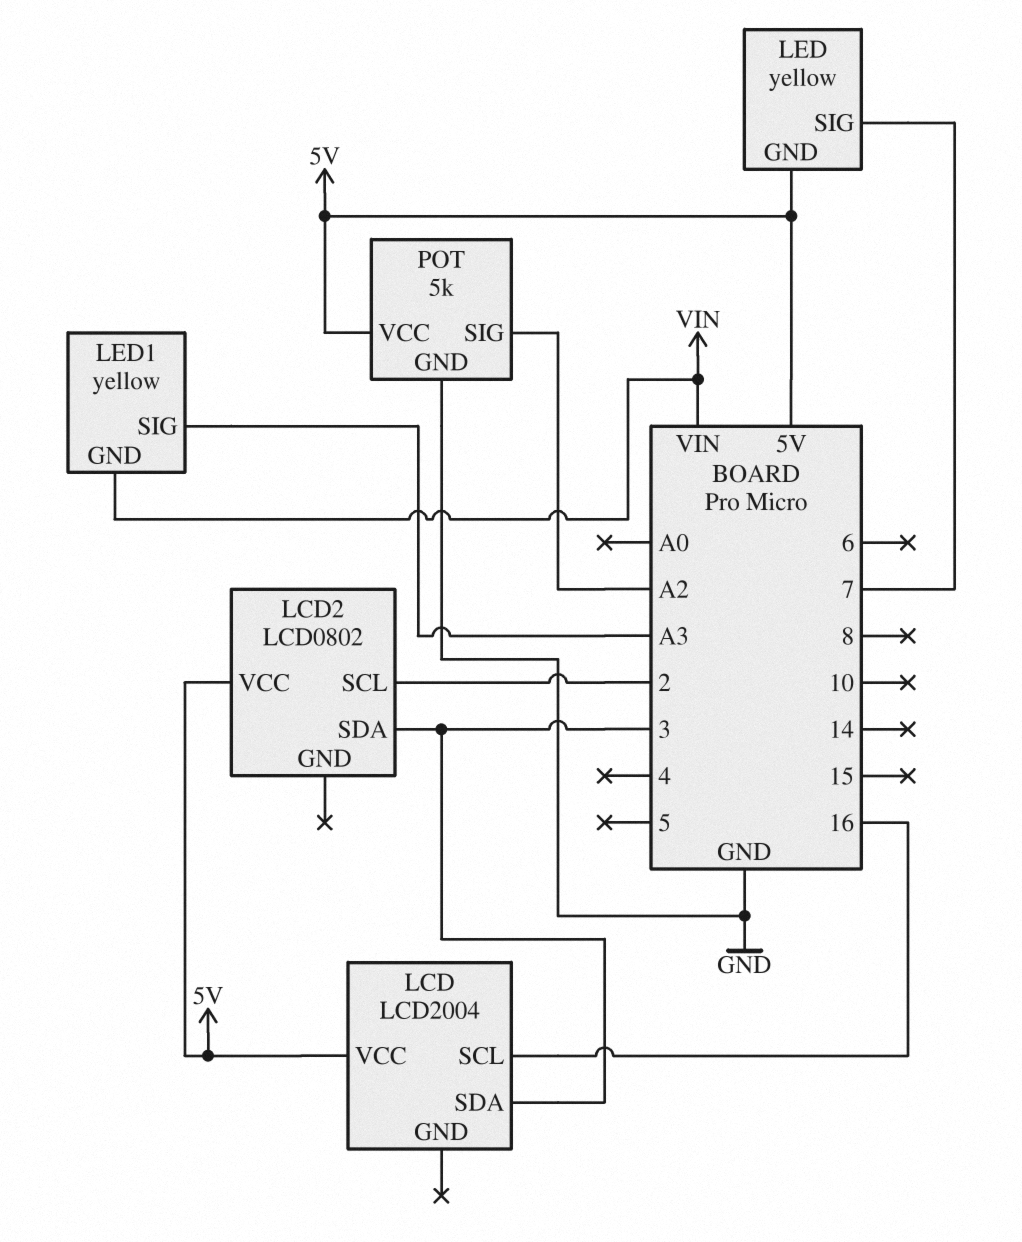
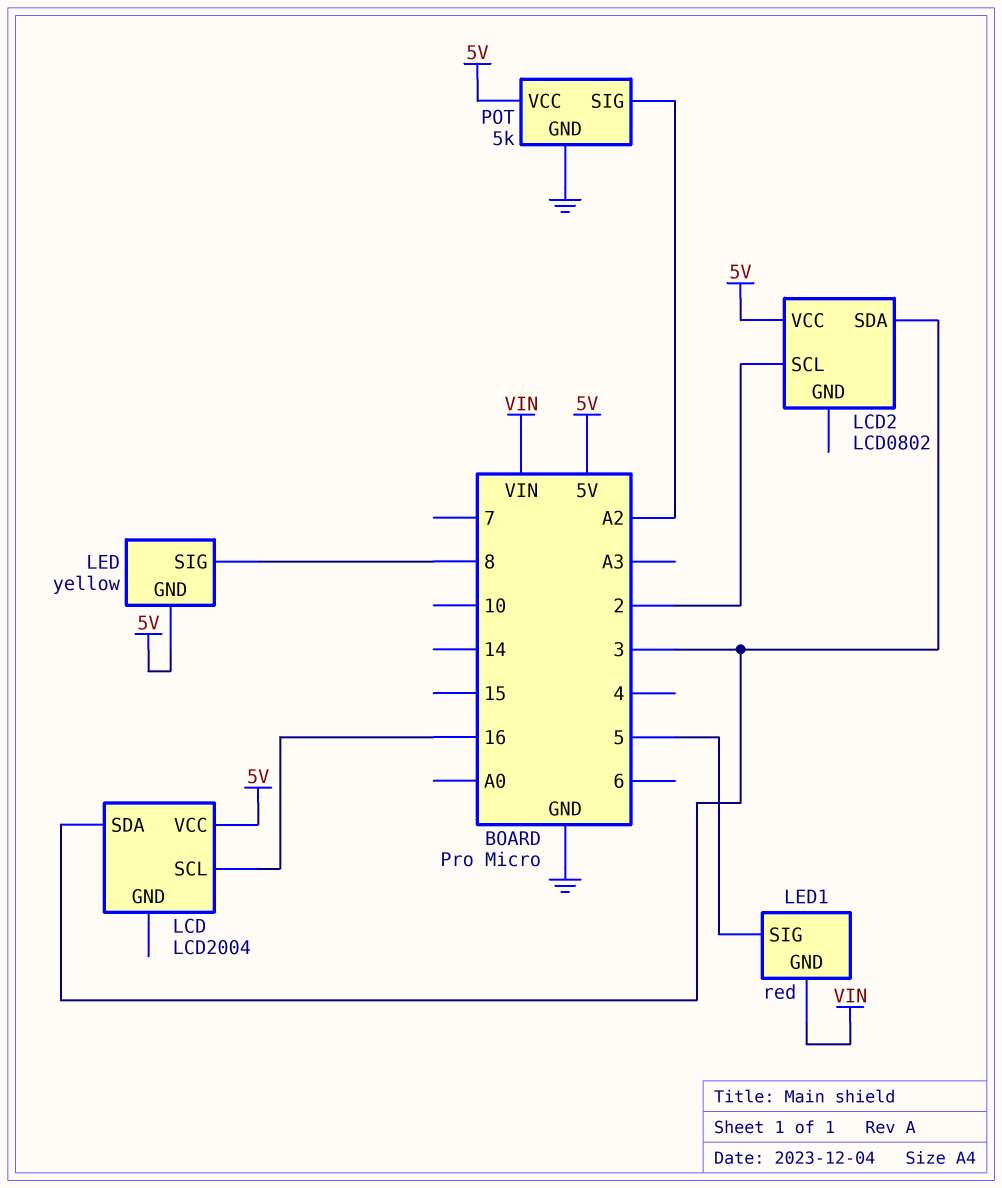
LED pin SIG: 7 -> 8
LED1: yellow -> red
LED1 pin SIG: A3 -> 5

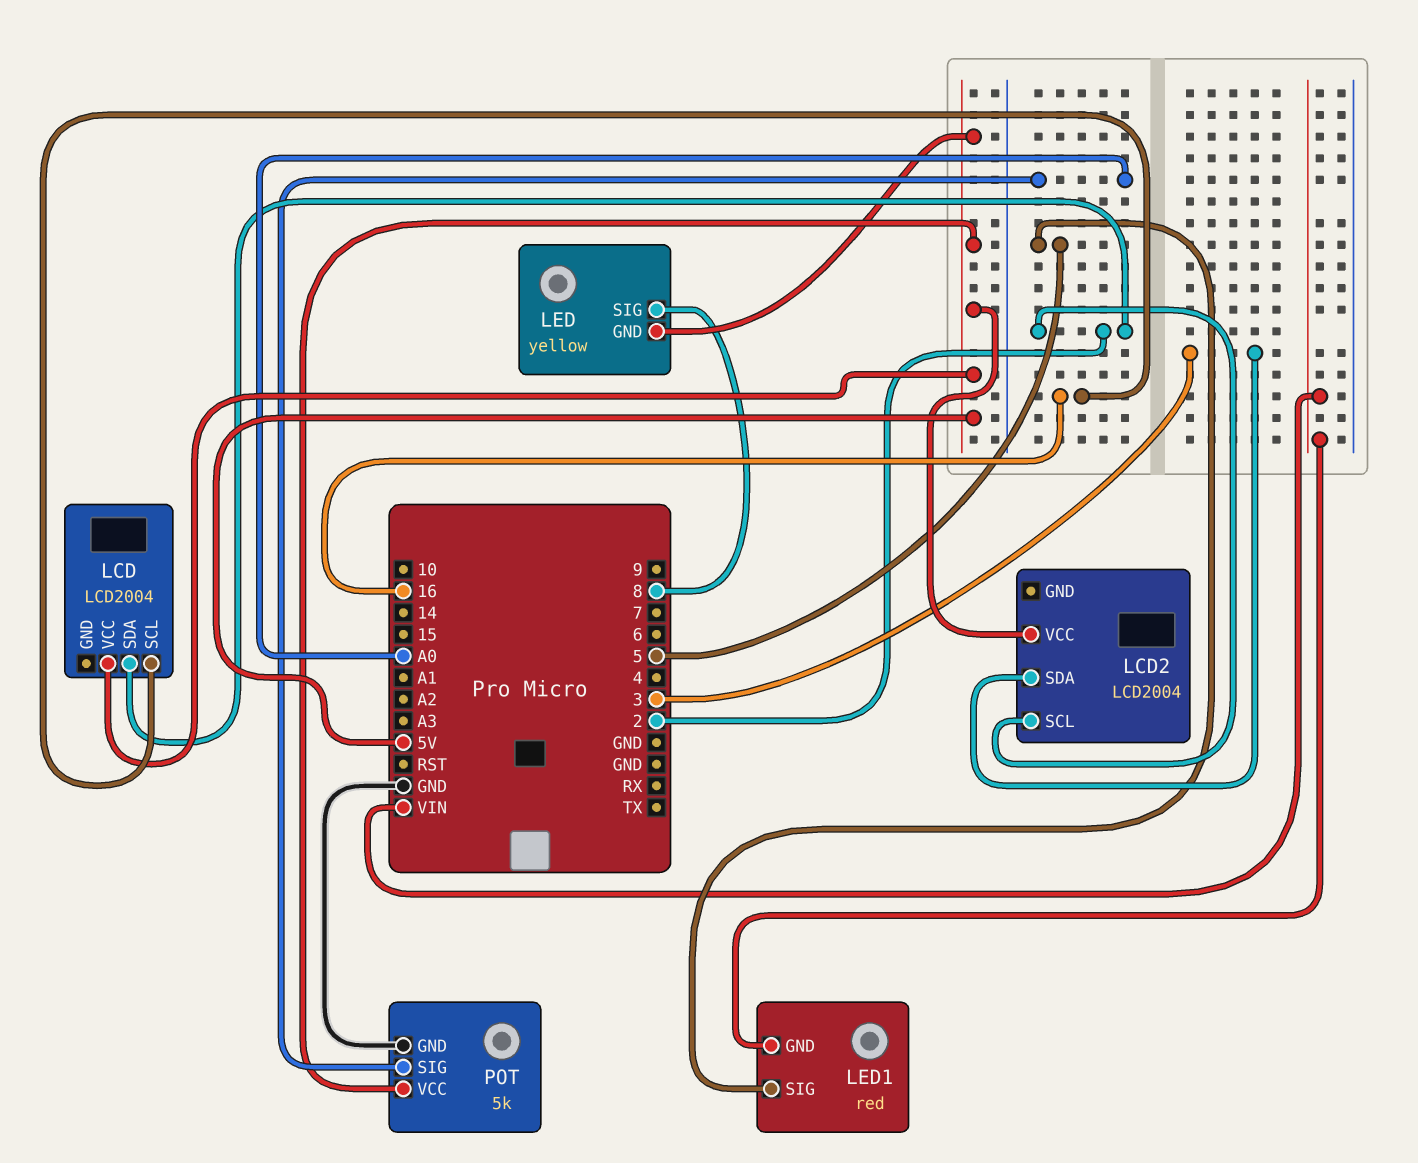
LCD pin SDA: 3 -> 2
LCD2: LCD0802 -> LCD2004
POT pin SIG: A2 -> A0

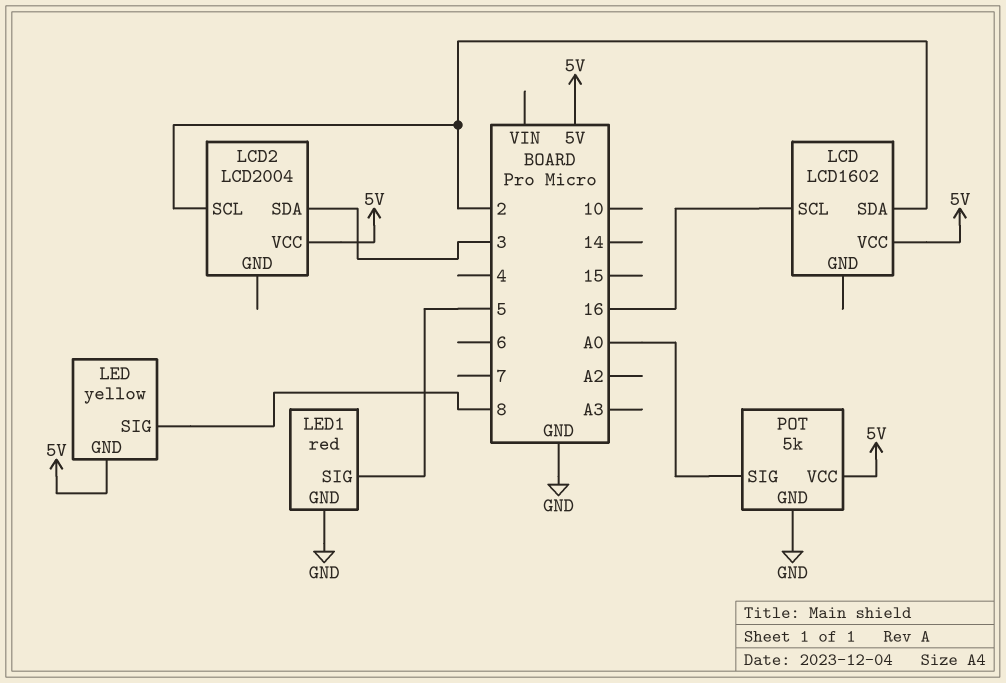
LCD: LCD2004 -> LCD1602
LED1 pin GND: VIN -> GND

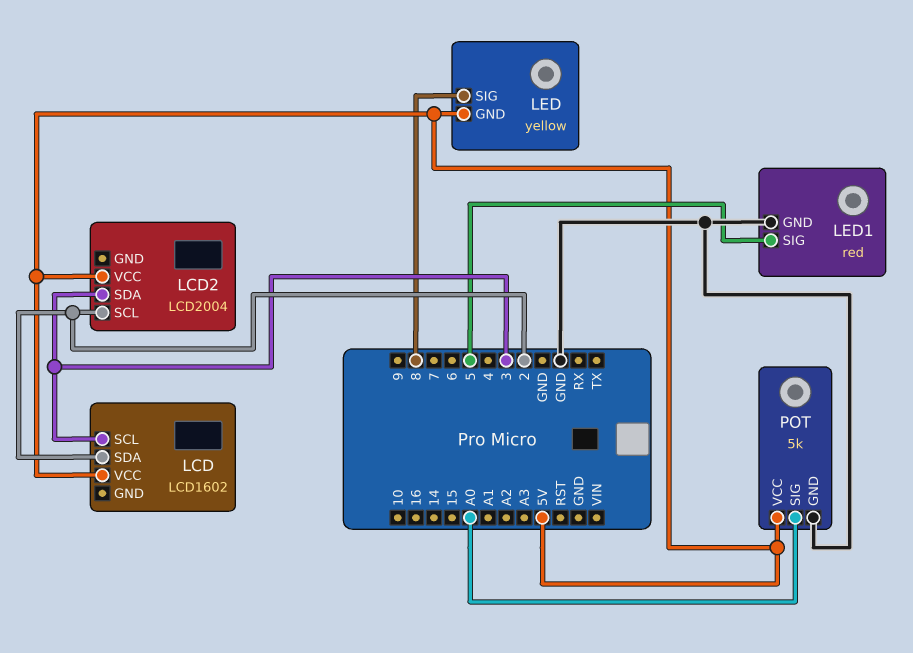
LCD pin SCL: 16 -> 3

